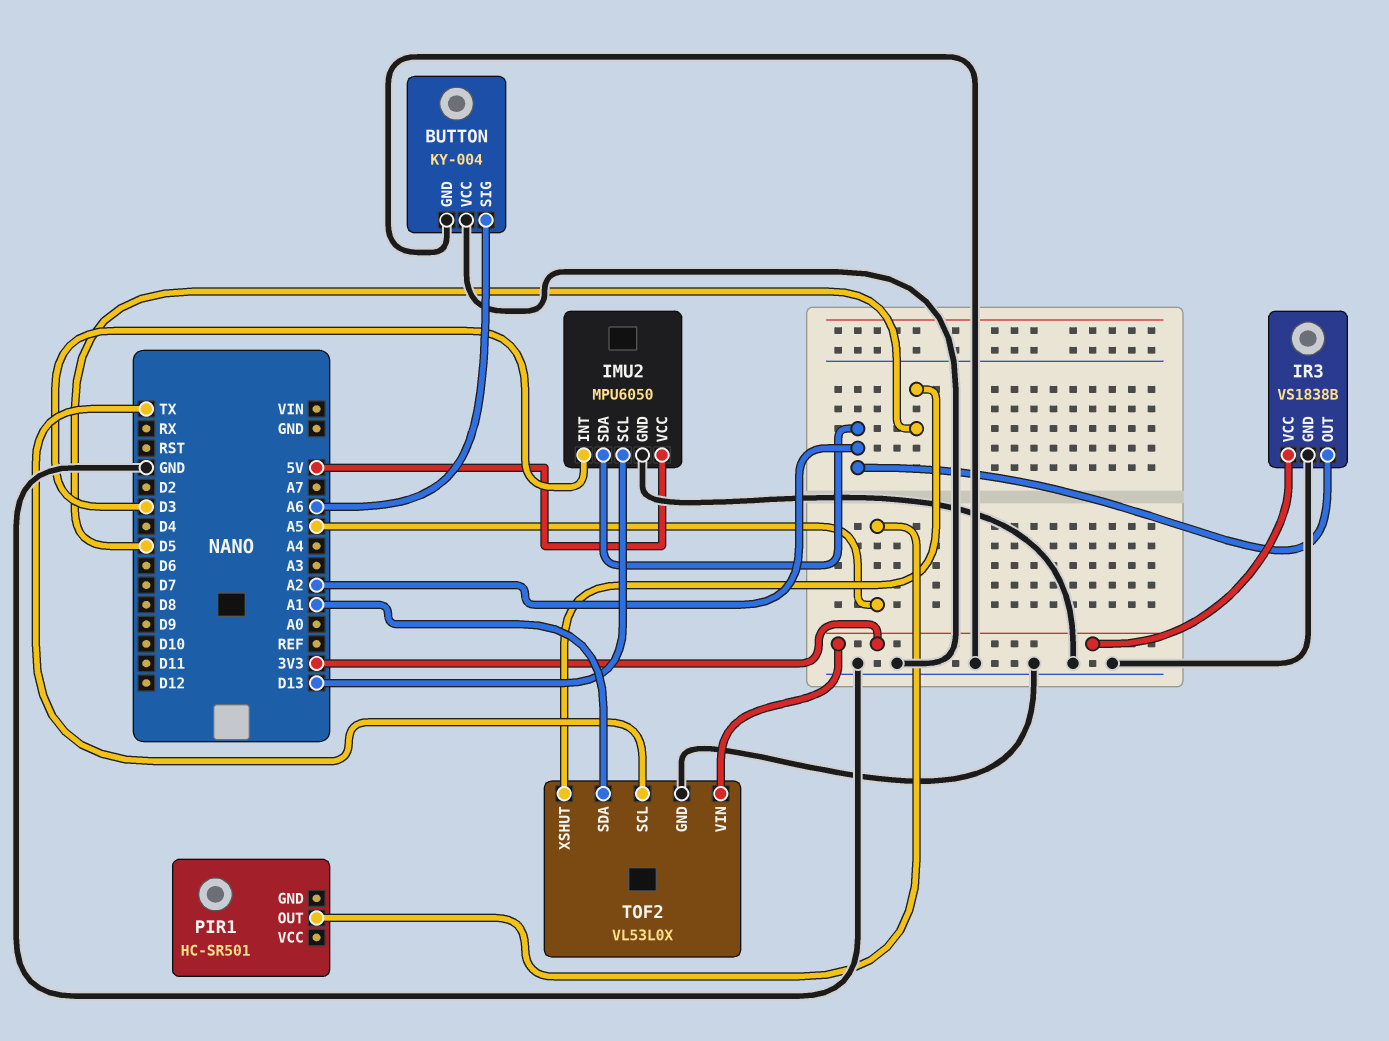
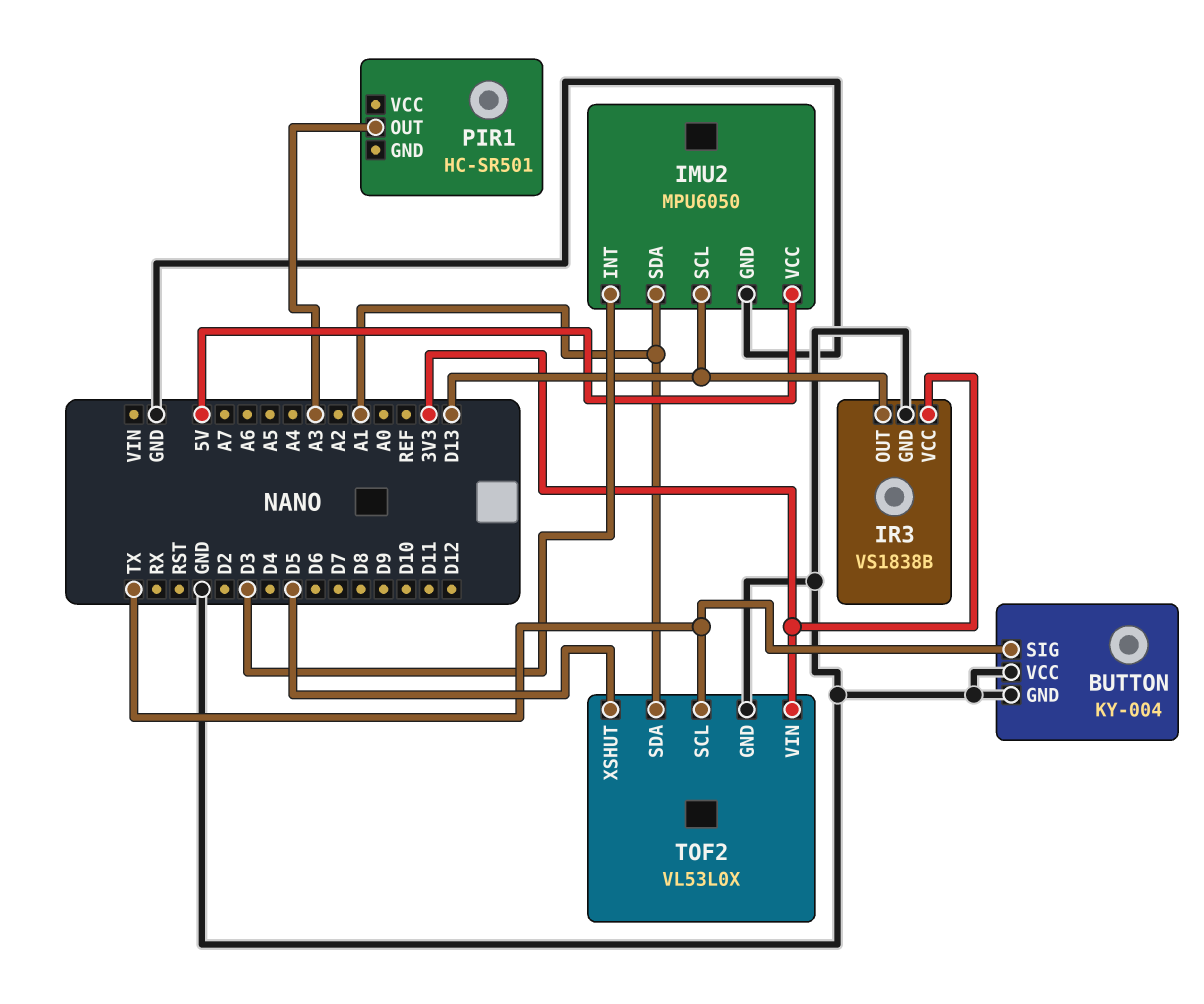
BUTTON pin SIG: A6 -> TX
IMU2 pin SDA: A2 -> A1
IR3 pin OUT: A2 -> D13
PIR1 pin OUT: A5 -> A3

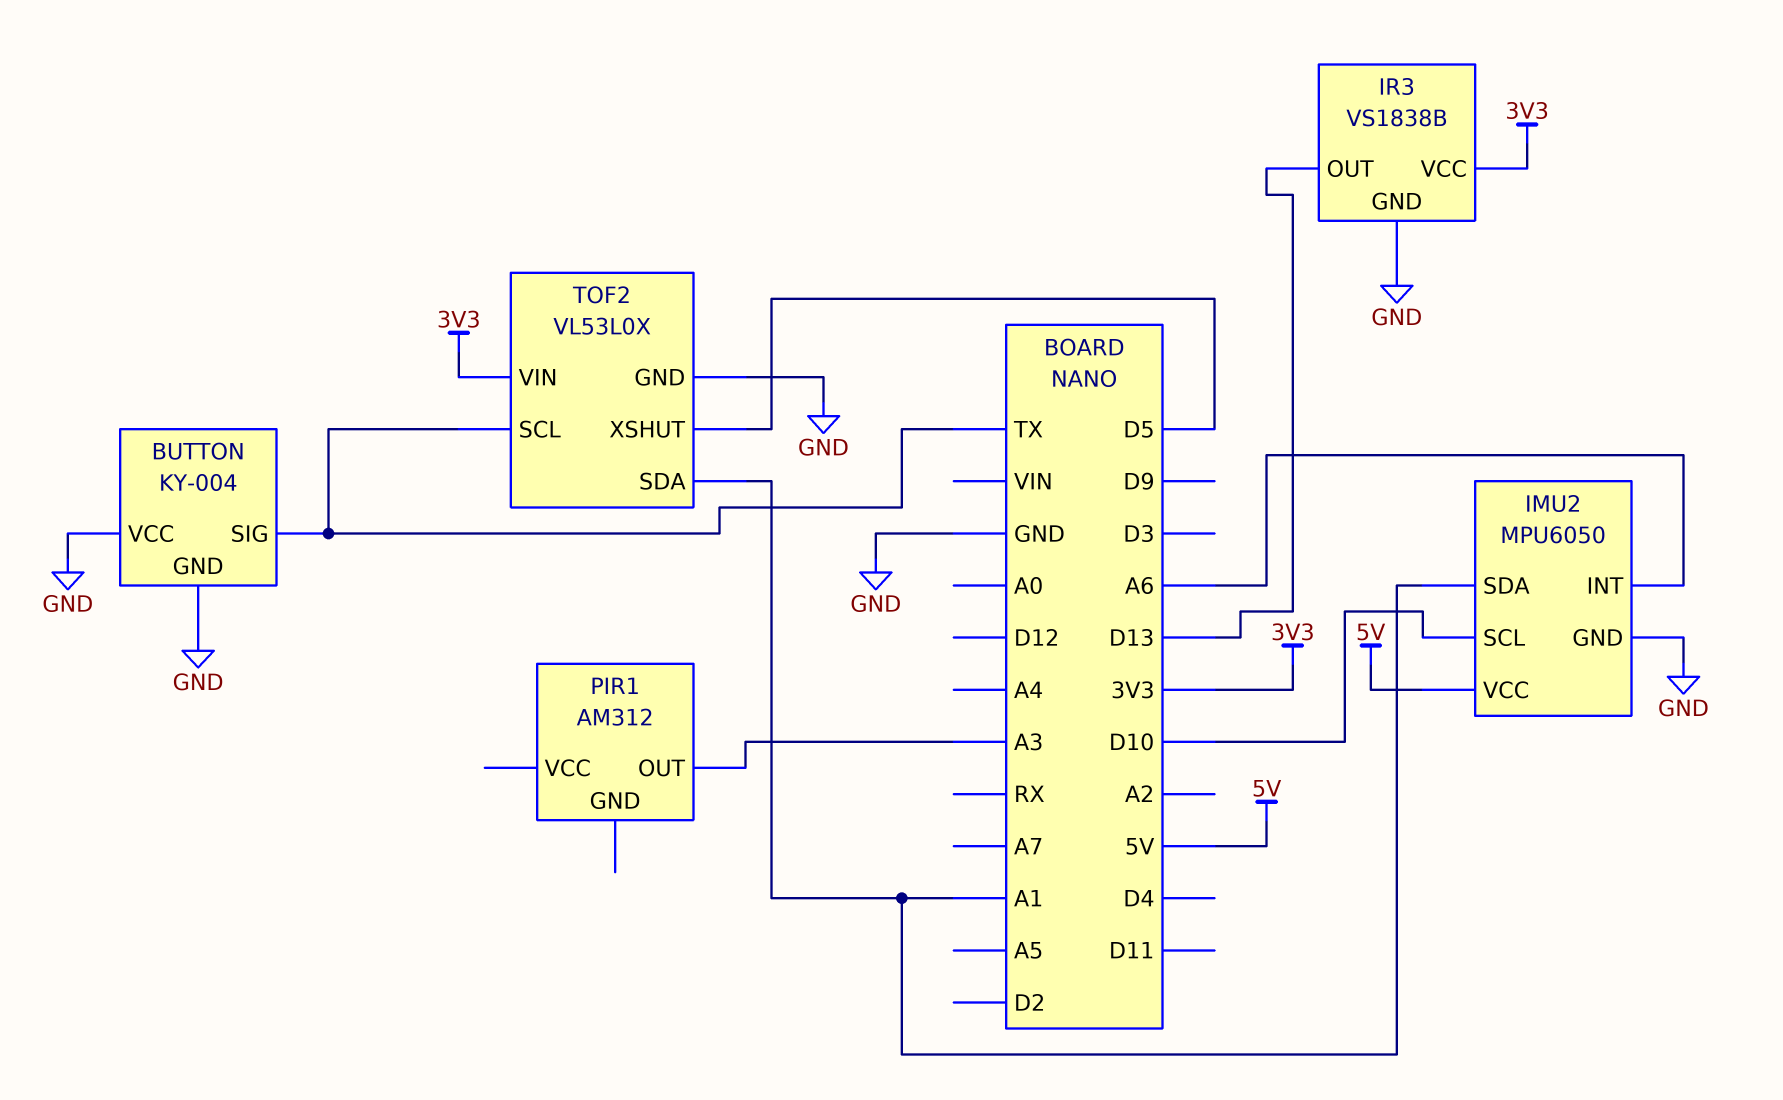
IMU2 pin INT: D3 -> A6
IMU2 pin SCL: D13 -> D10
PIR1: HC-SR501 -> AM312

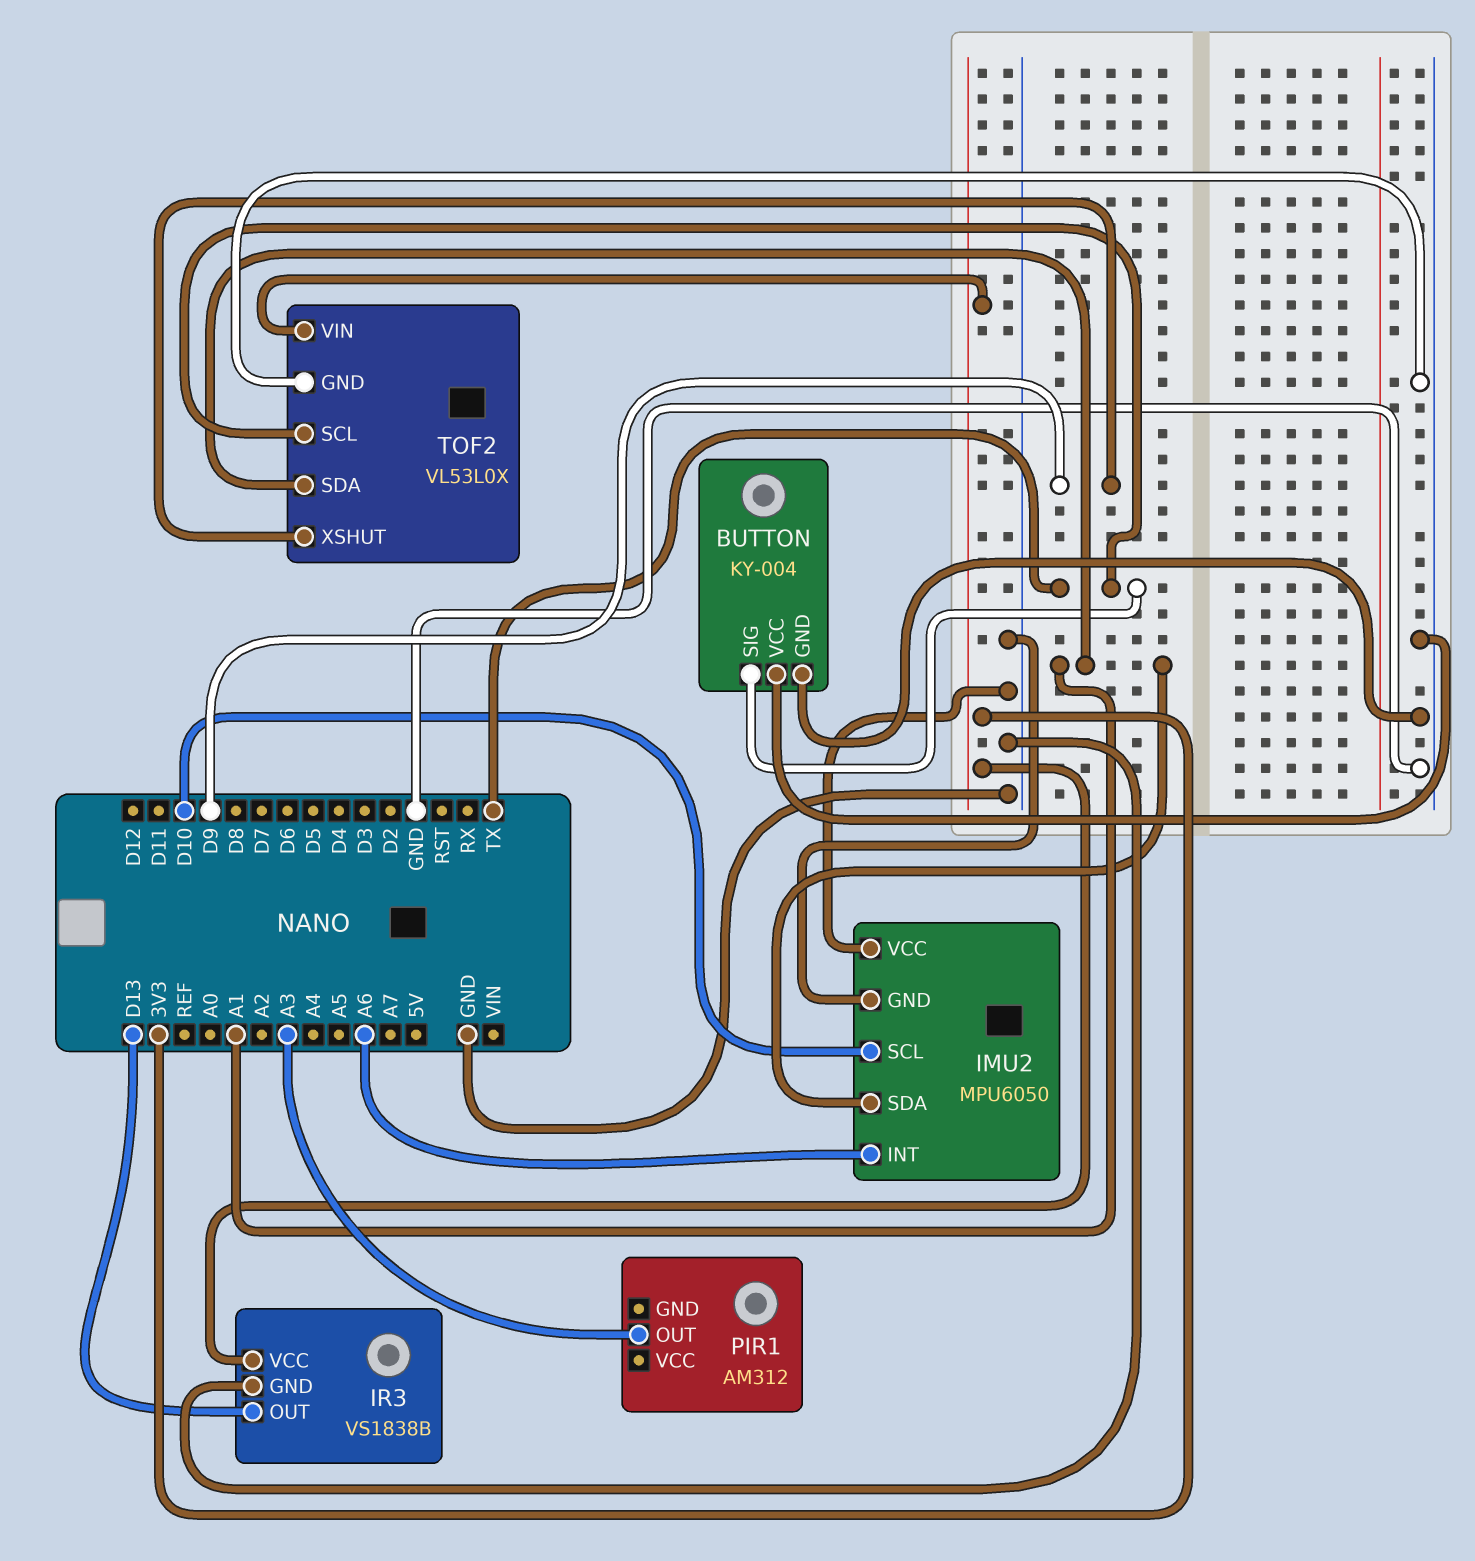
IMU2 pin VCC: 5V -> GND
TOF2 pin XSHUT: D5 -> D9

